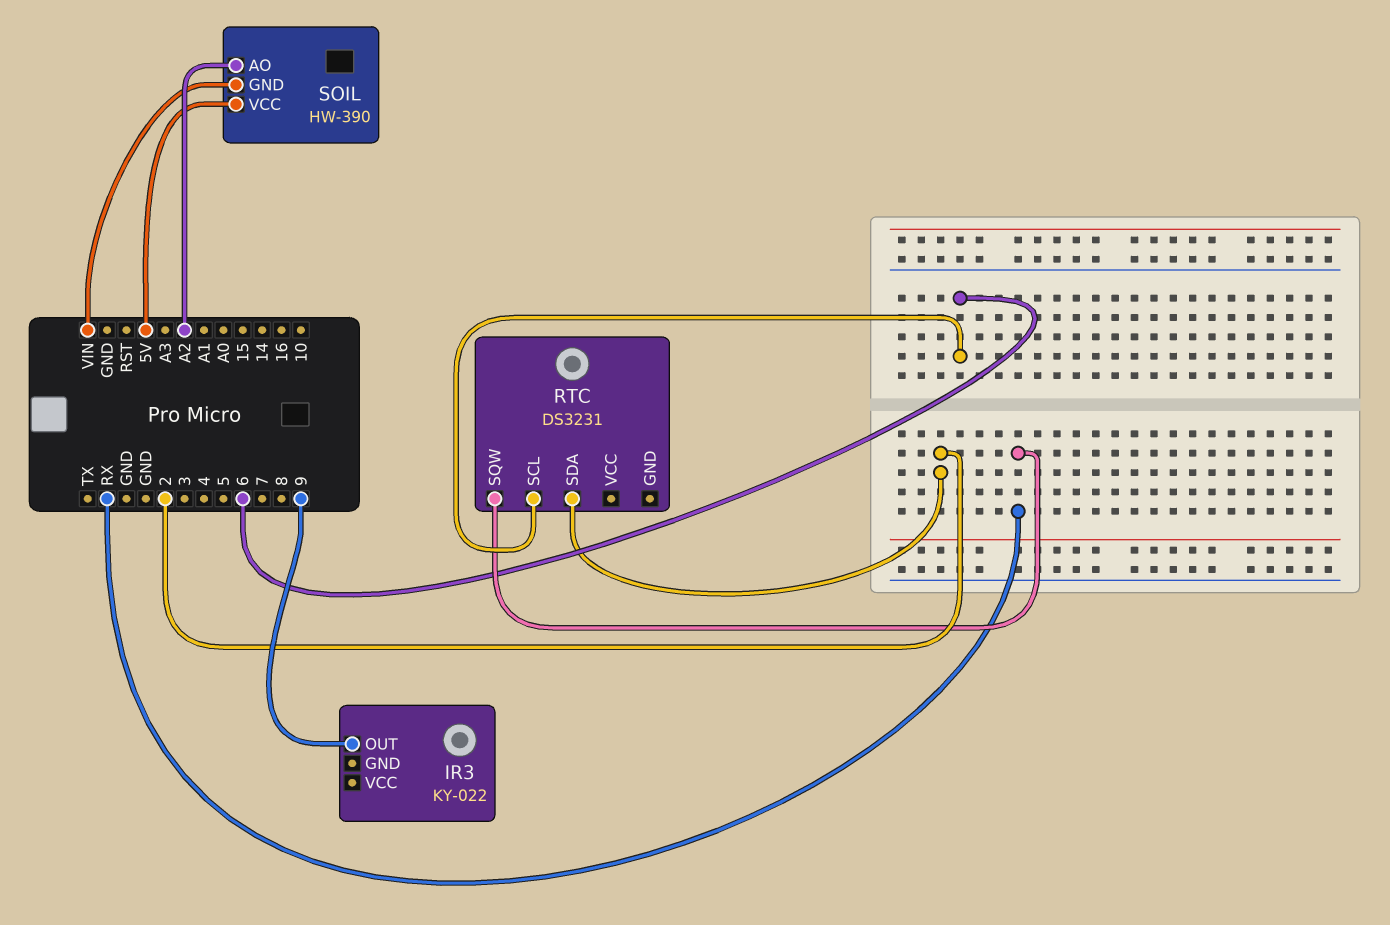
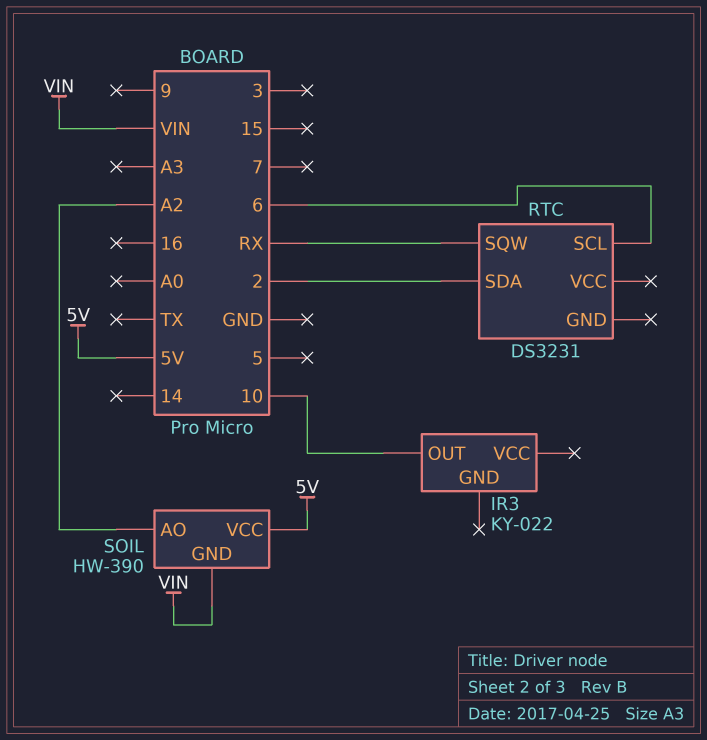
IR3 pin OUT: 9 -> 10

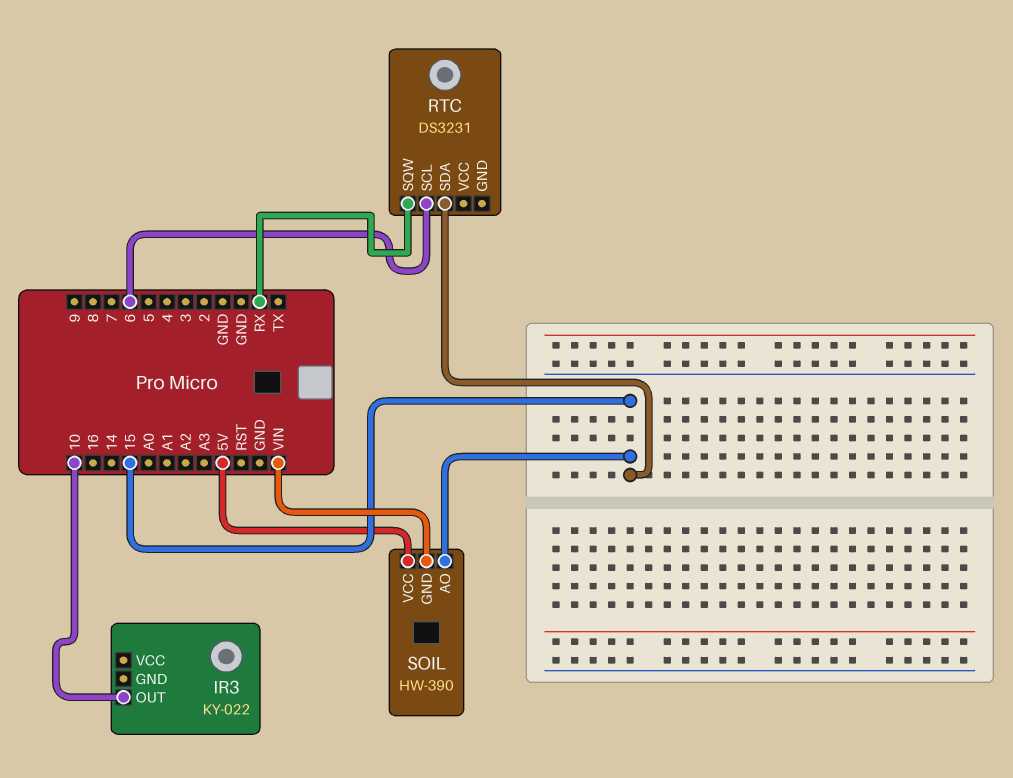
RTC pin SDA: 2 -> 15
SOIL pin AO: A2 -> 15

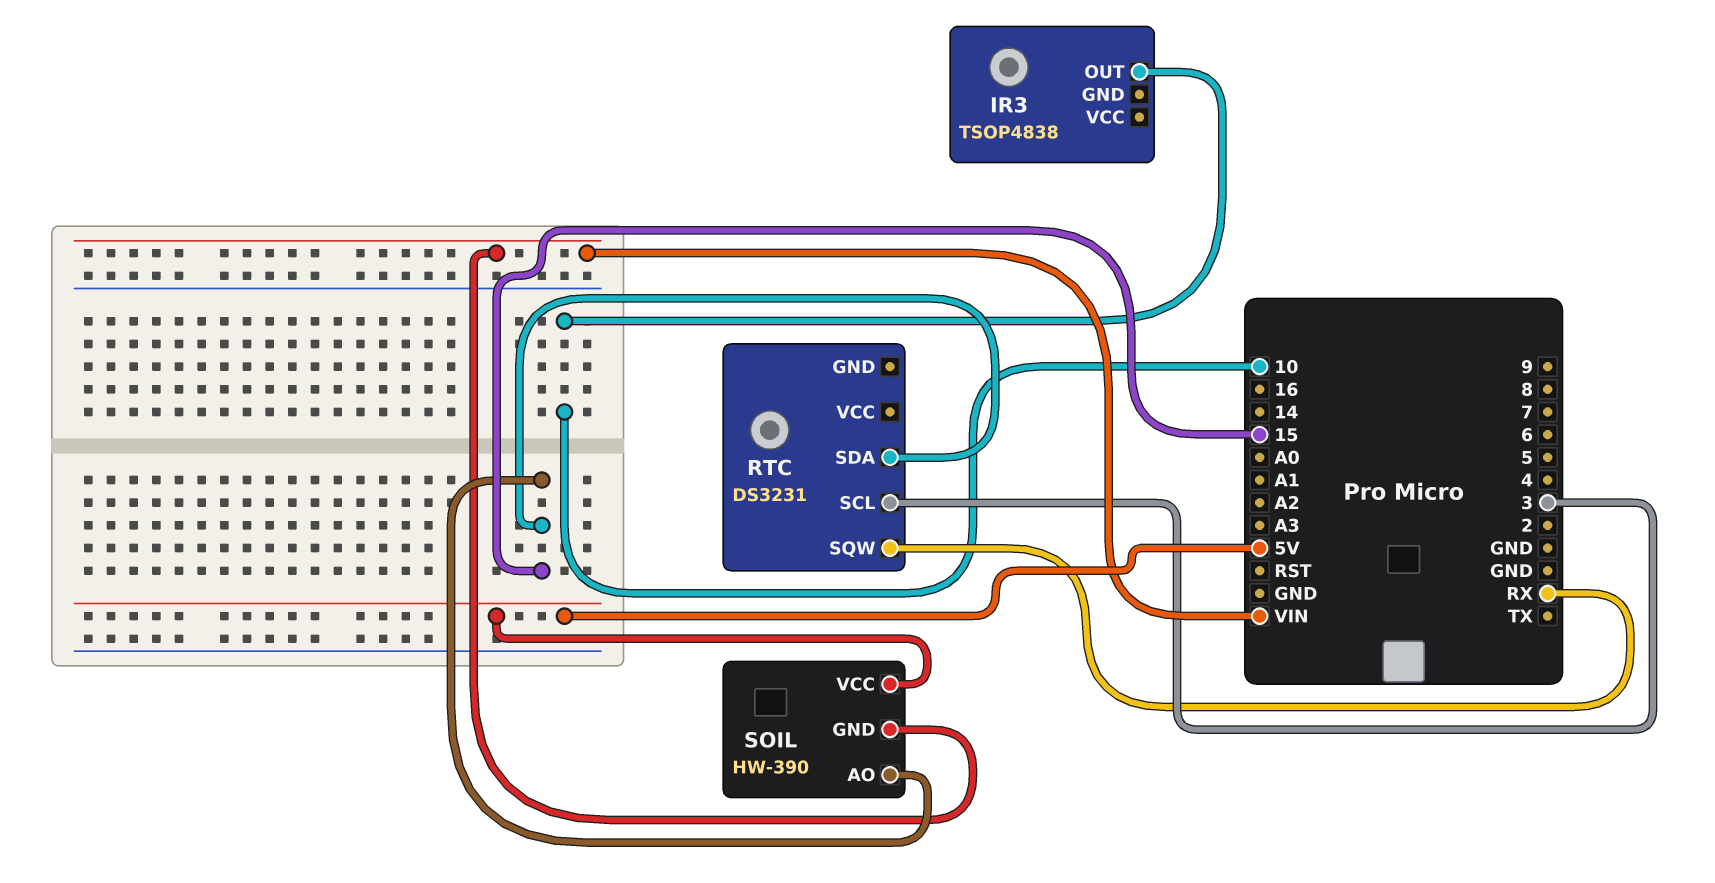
IR3: KY-022 -> TSOP4838
RTC pin SCL: 6 -> 3

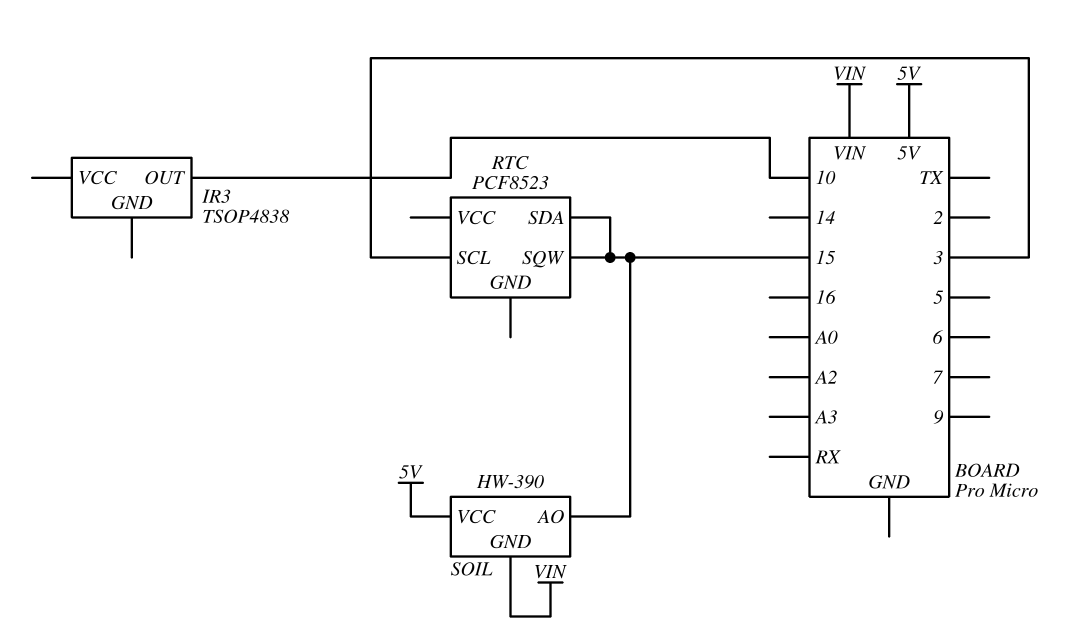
RTC: DS3231 -> PCF8523
RTC pin SQW: RX -> 15

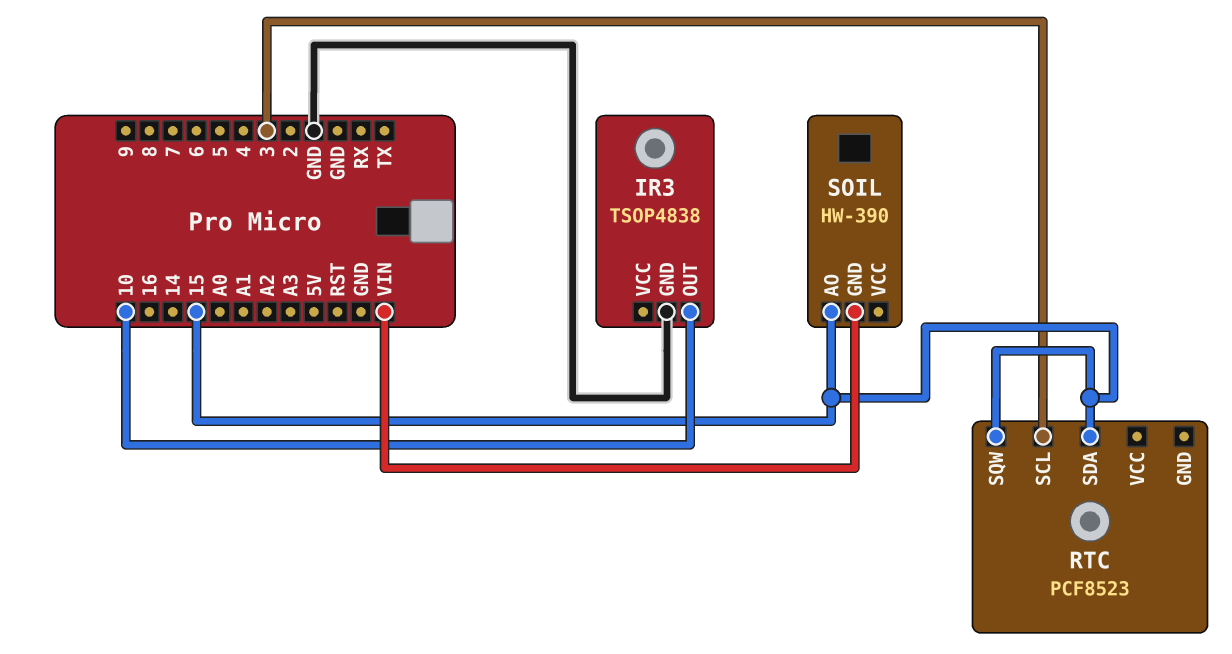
IR3 pin GND: none -> GND
SOIL pin VCC: 5V -> none

